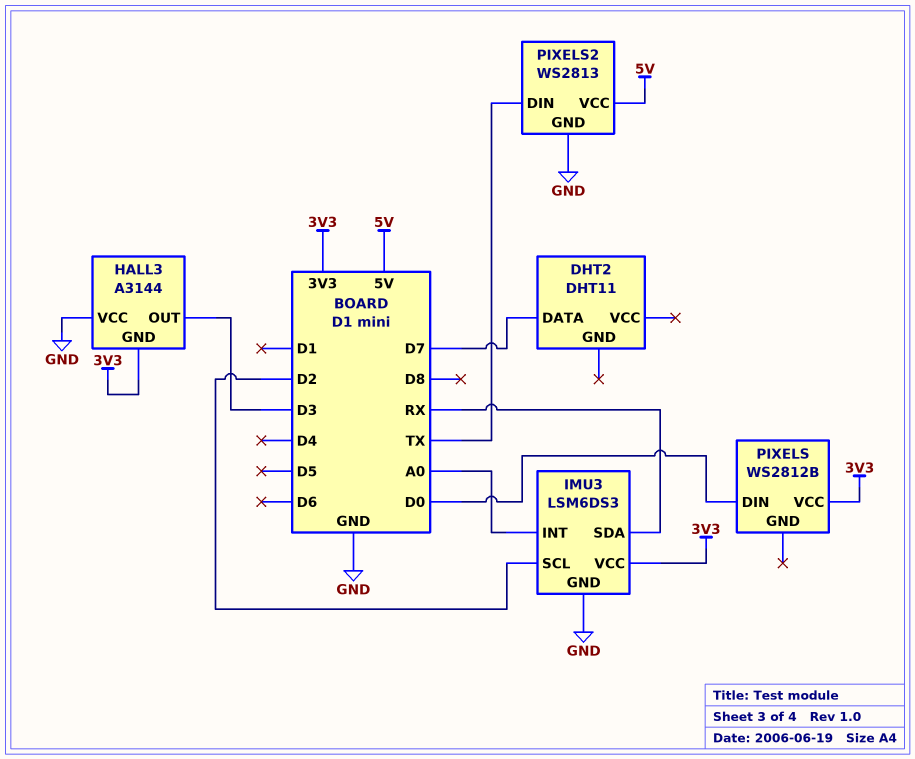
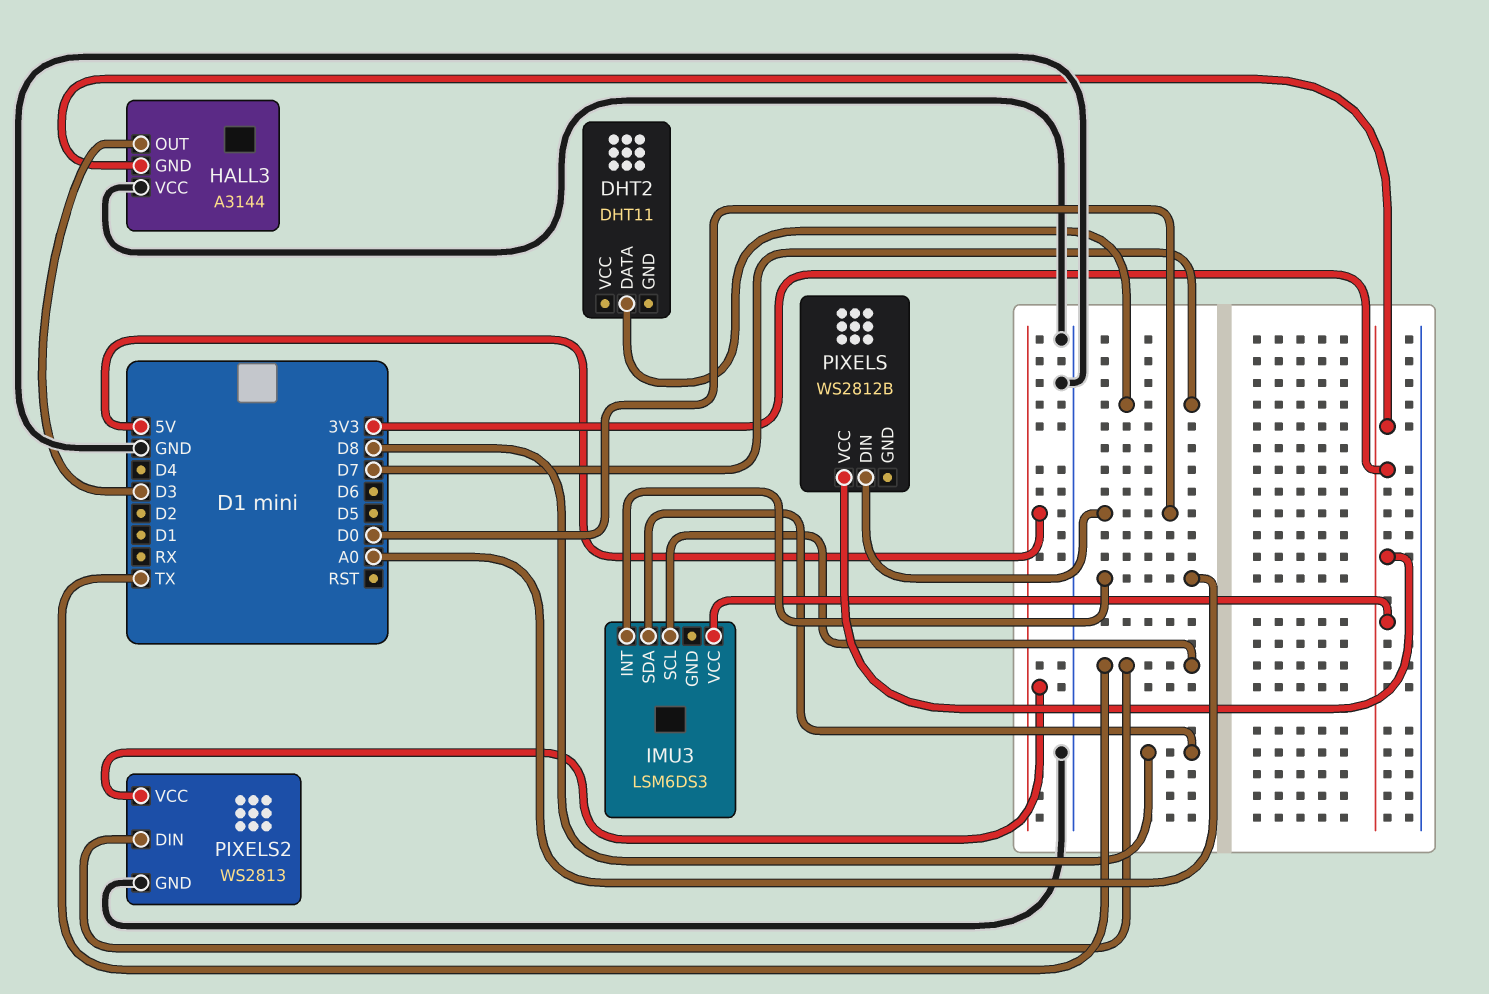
IMU3 pin GND: GND -> none
IMU3 pin SCL: D2 -> TX
IMU3 pin SDA: RX -> D8

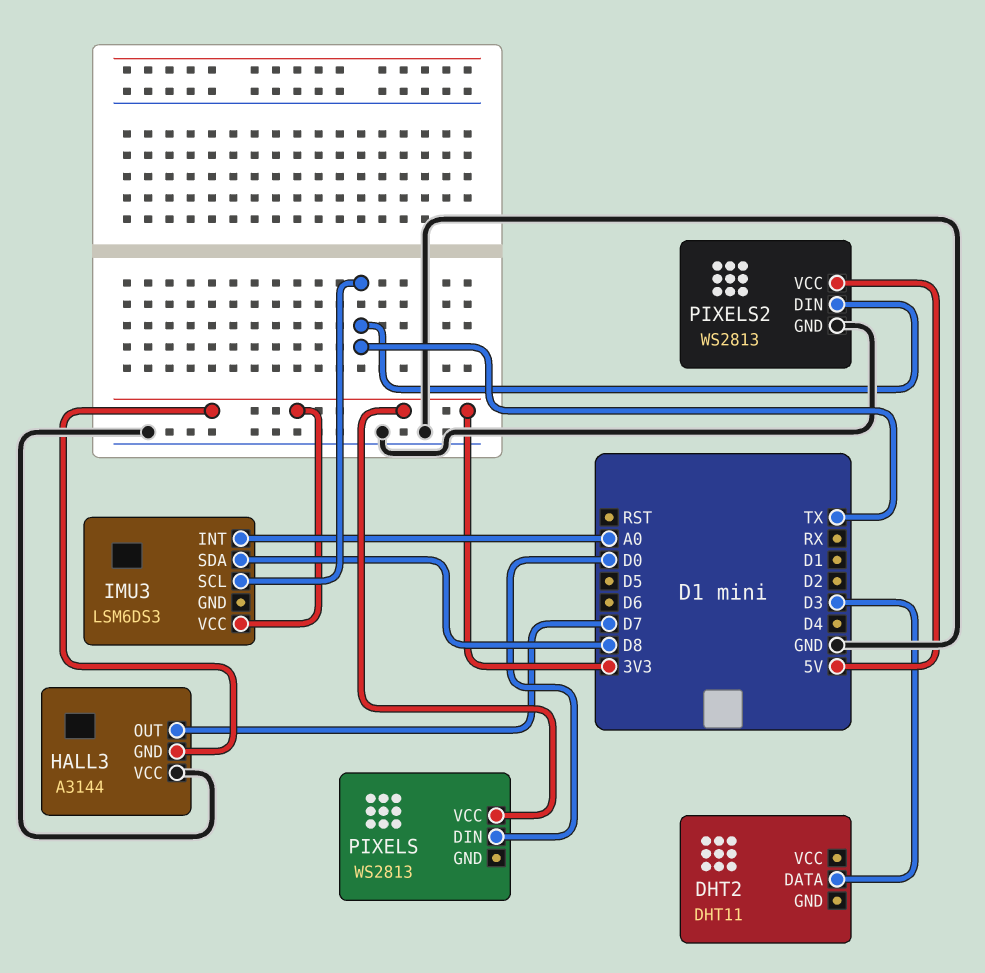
DHT2 pin DATA: D7 -> D3
HALL3 pin OUT: D3 -> D7
PIXELS: WS2812B -> WS2813

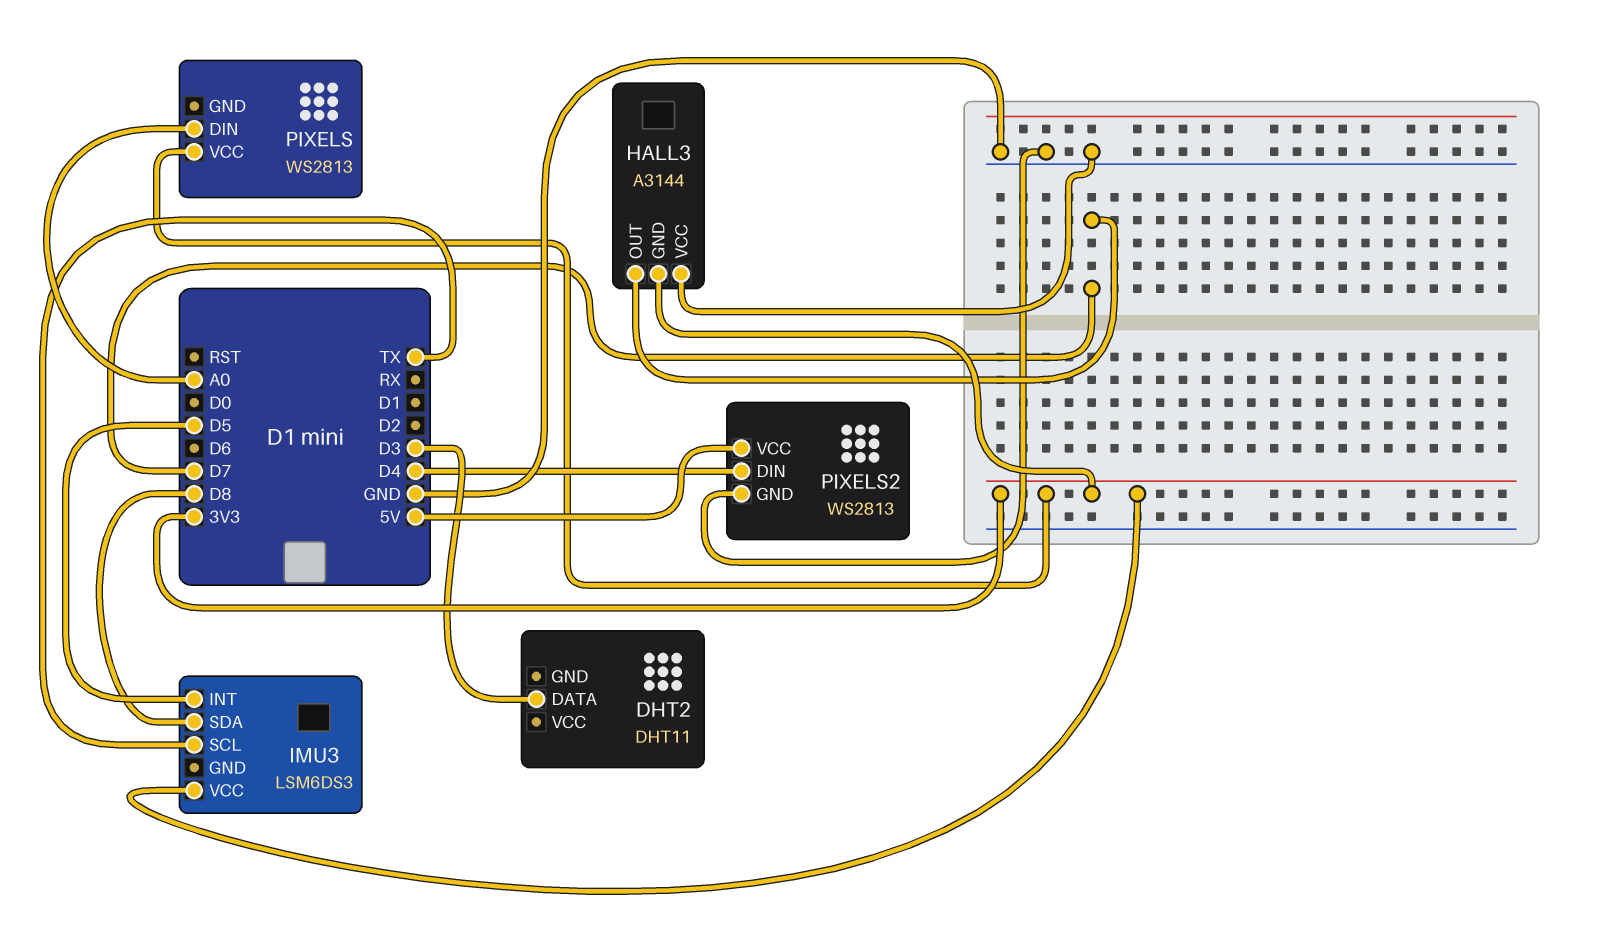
IMU3 pin INT: A0 -> D5
PIXELS pin DIN: D0 -> A0
PIXELS2 pin DIN: TX -> D4

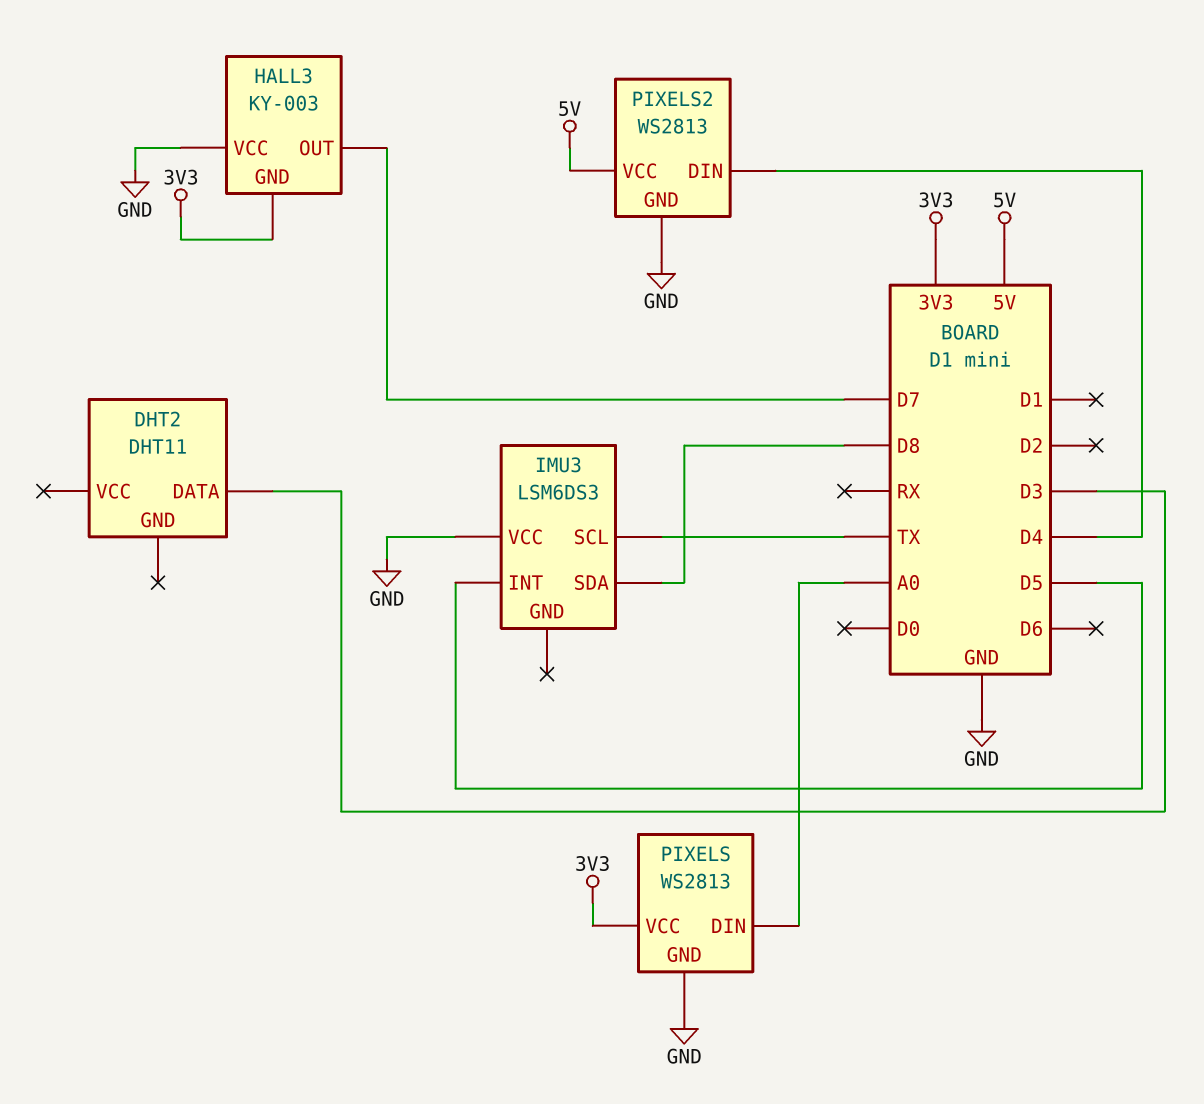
HALL3: A3144 -> KY-003
IMU3 pin VCC: 3V3 -> GND
PIXELS pin GND: none -> GND

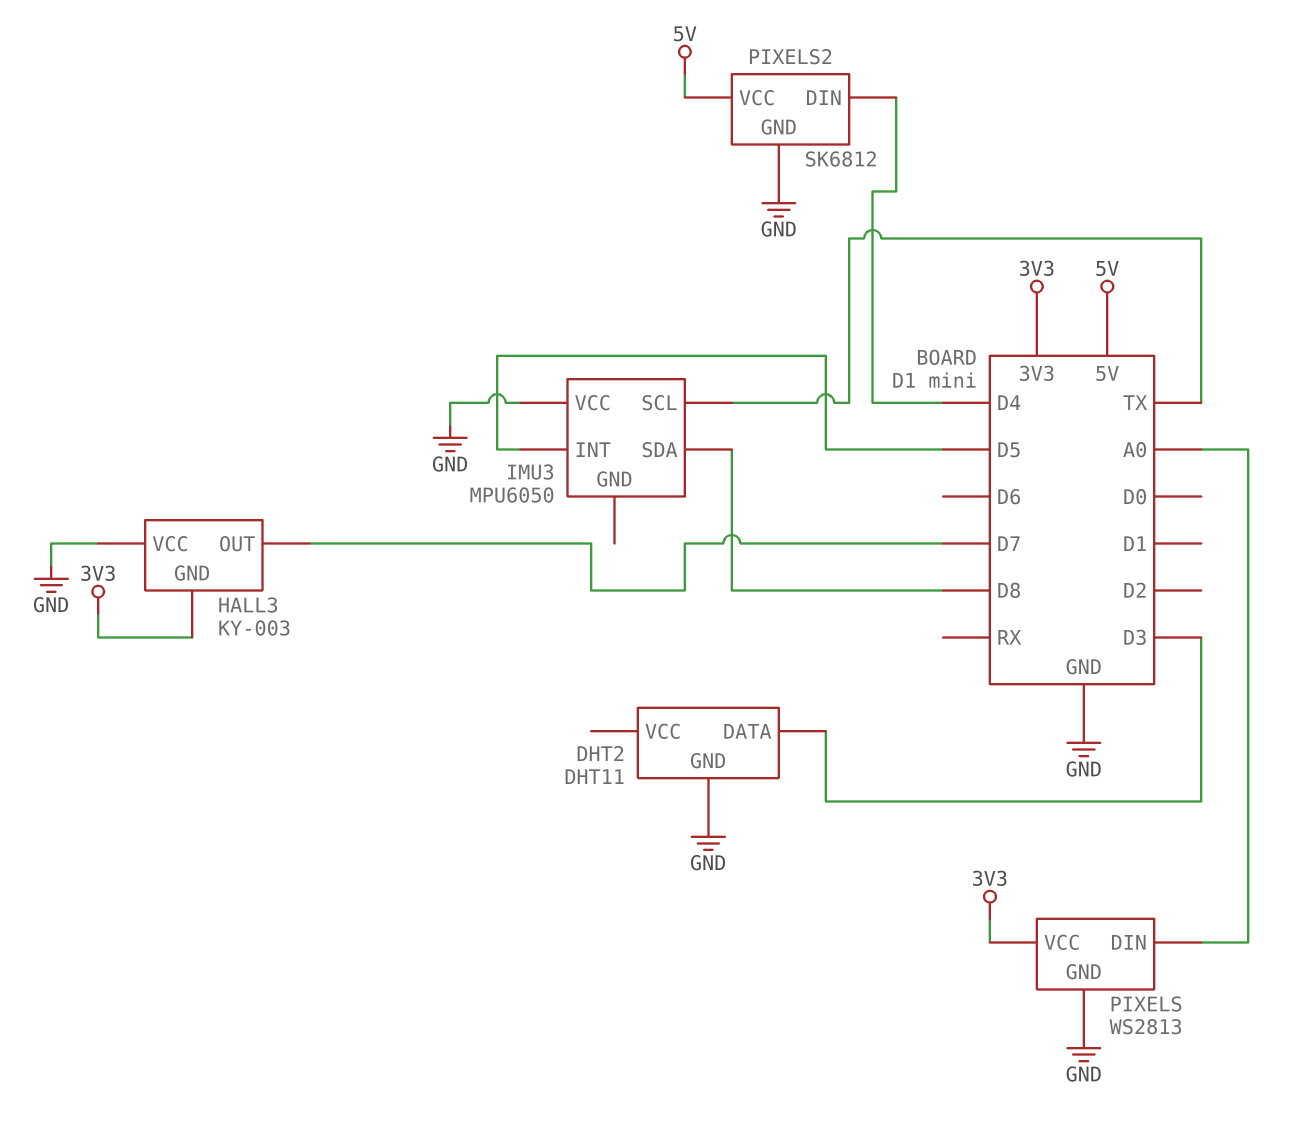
DHT2 pin GND: none -> GND
IMU3: LSM6DS3 -> MPU6050
PIXELS2: WS2813 -> SK6812

